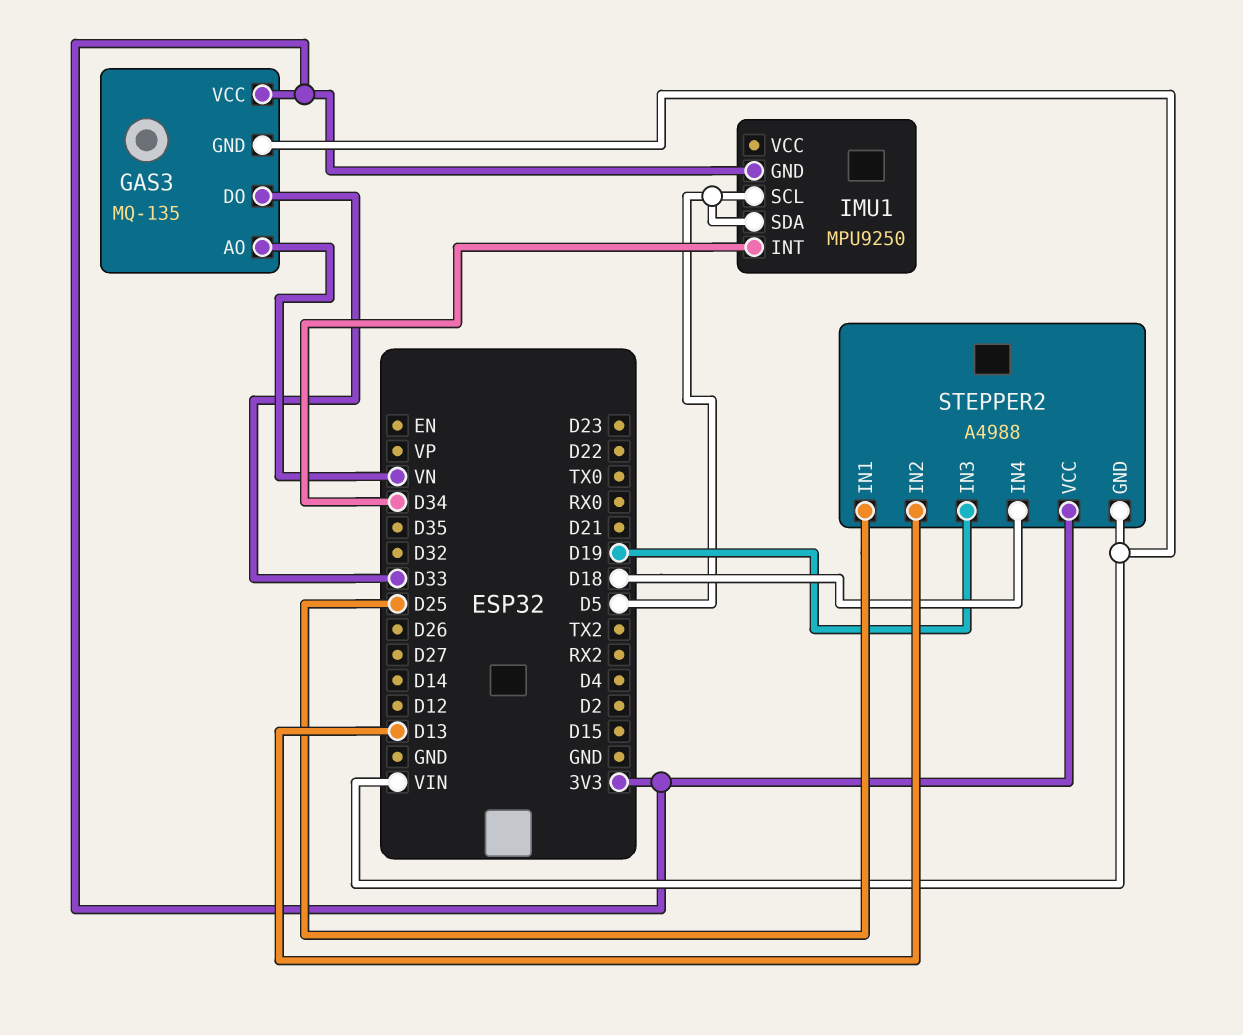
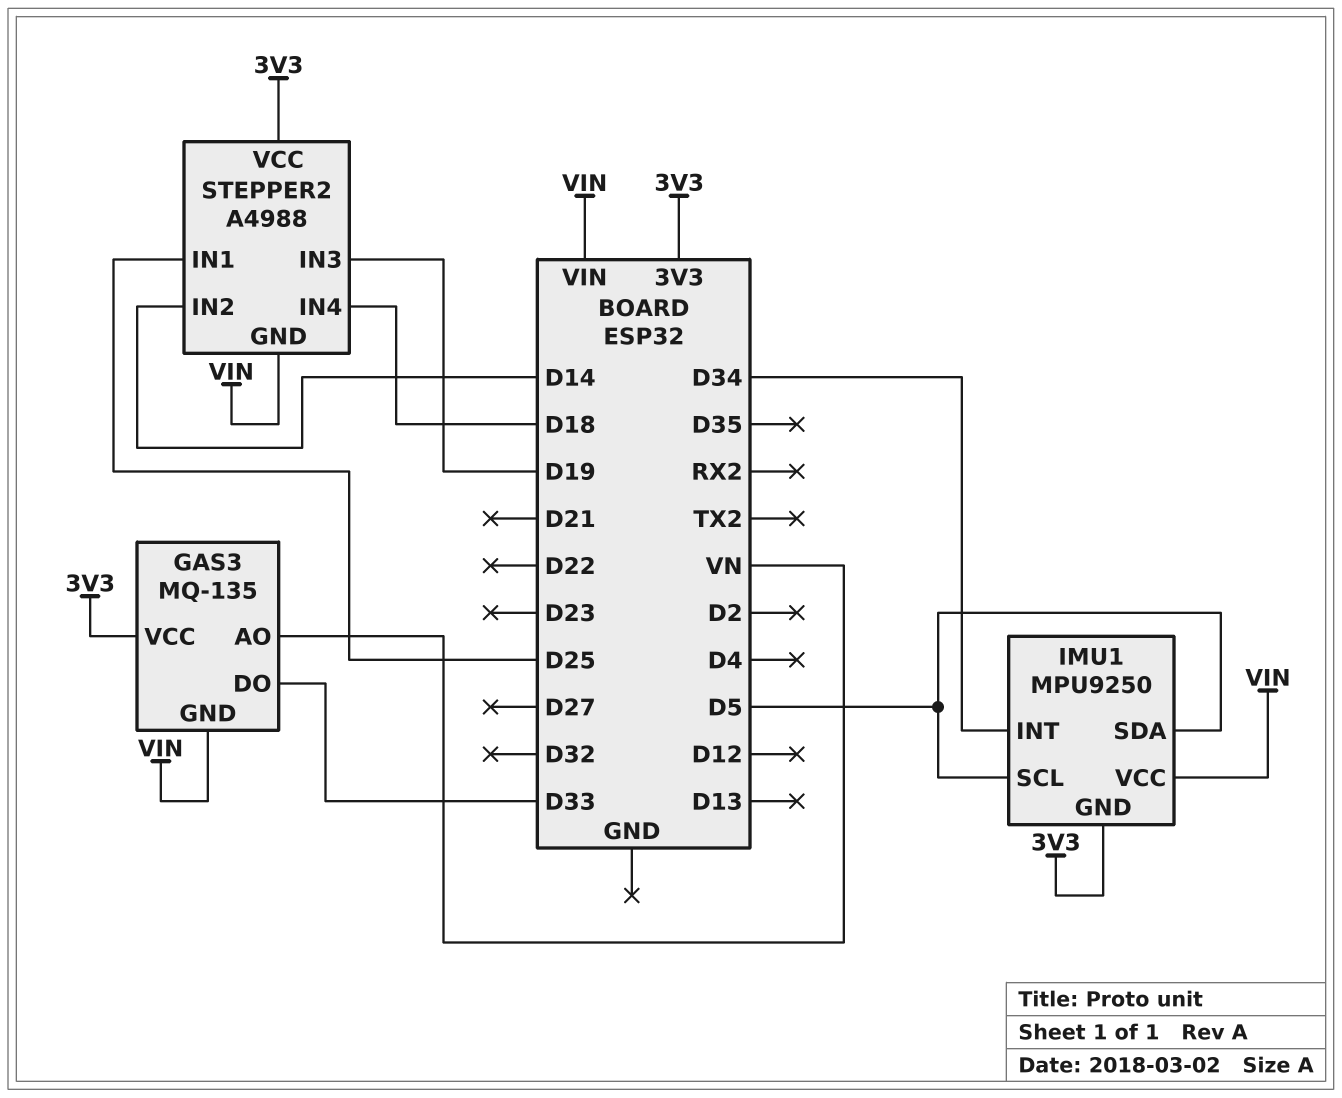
IMU1 pin VCC: none -> VIN
STEPPER2 pin IN2: D13 -> D14

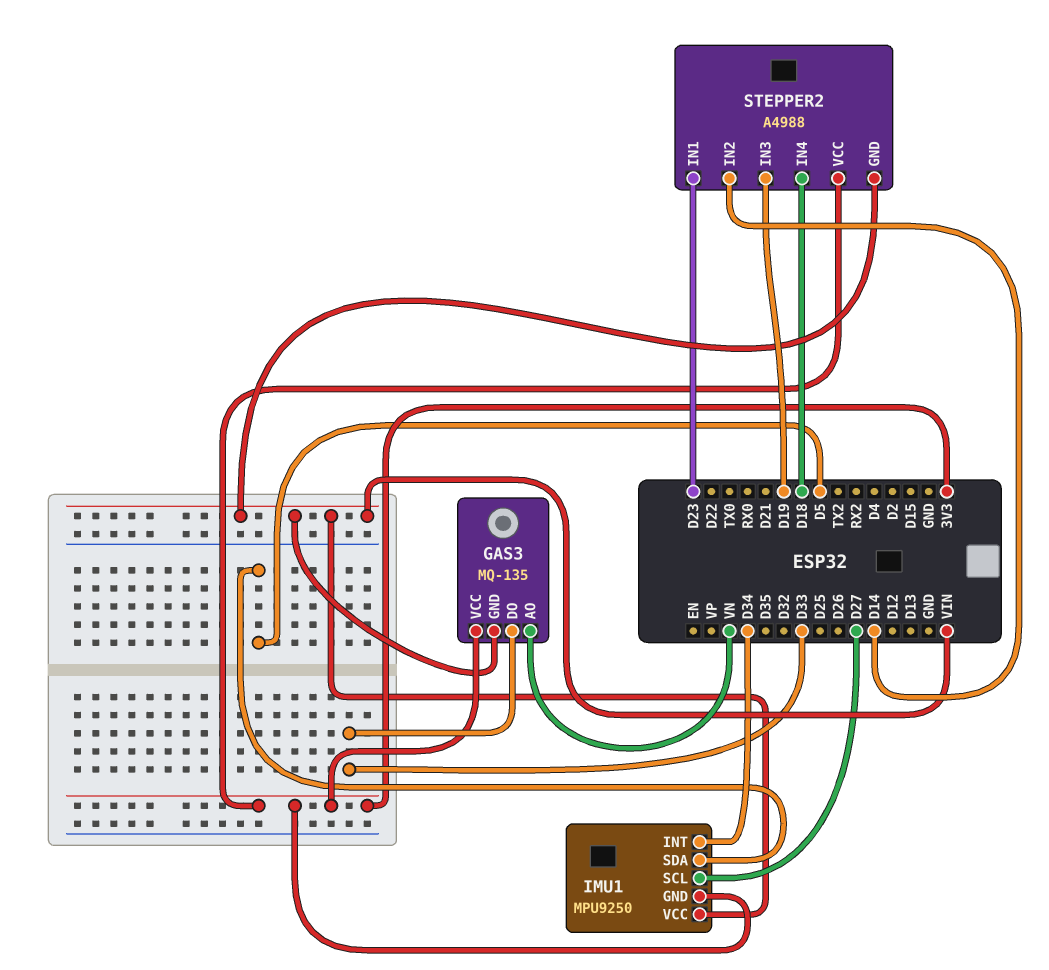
IMU1 pin SCL: D5 -> D27
STEPPER2 pin IN1: D25 -> D23

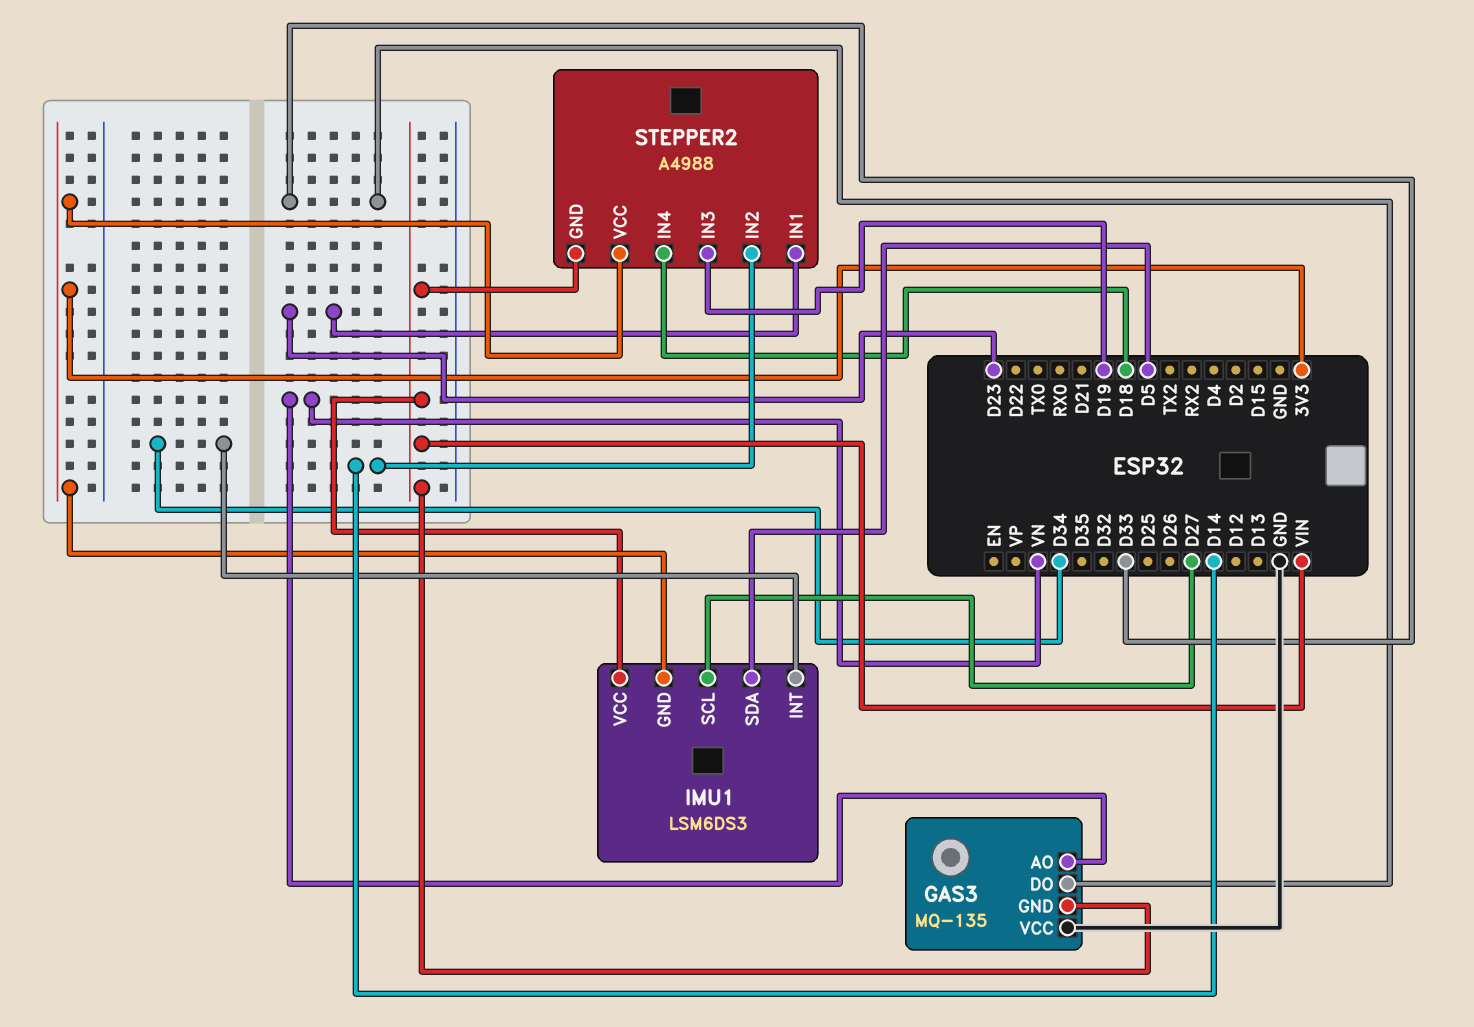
GAS3 pin VCC: 3V3 -> GND
IMU1: MPU9250 -> LSM6DS3

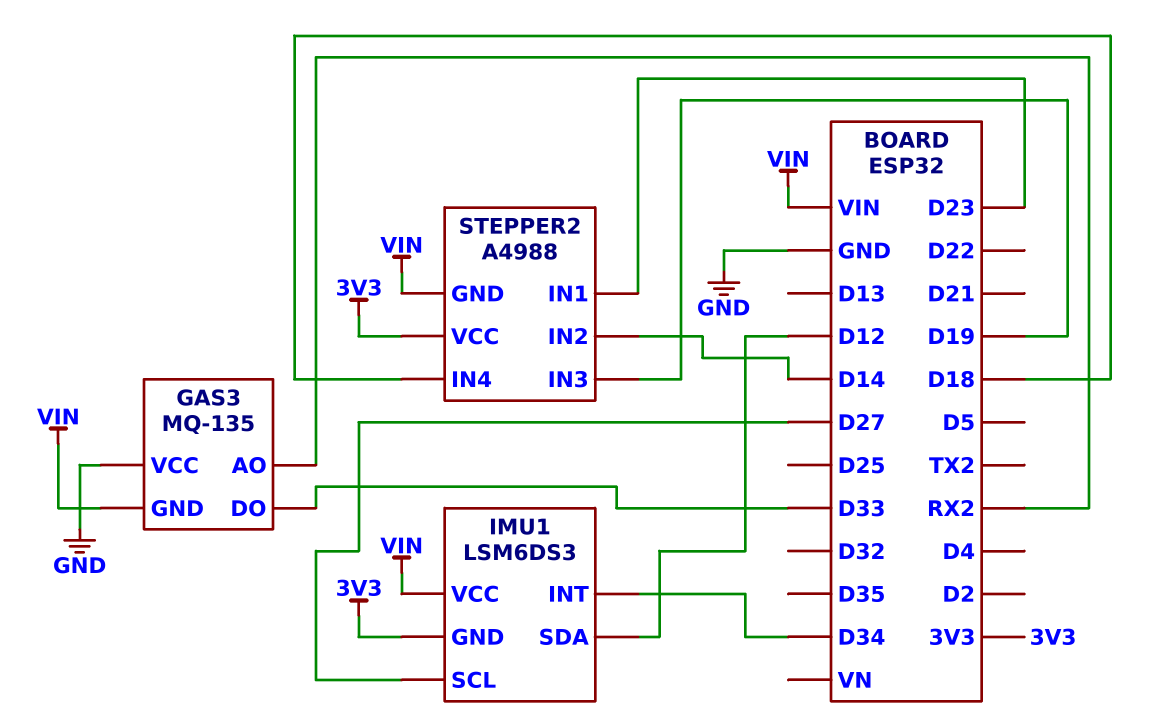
GAS3 pin AO: VN -> RX2
IMU1 pin SDA: D5 -> D12

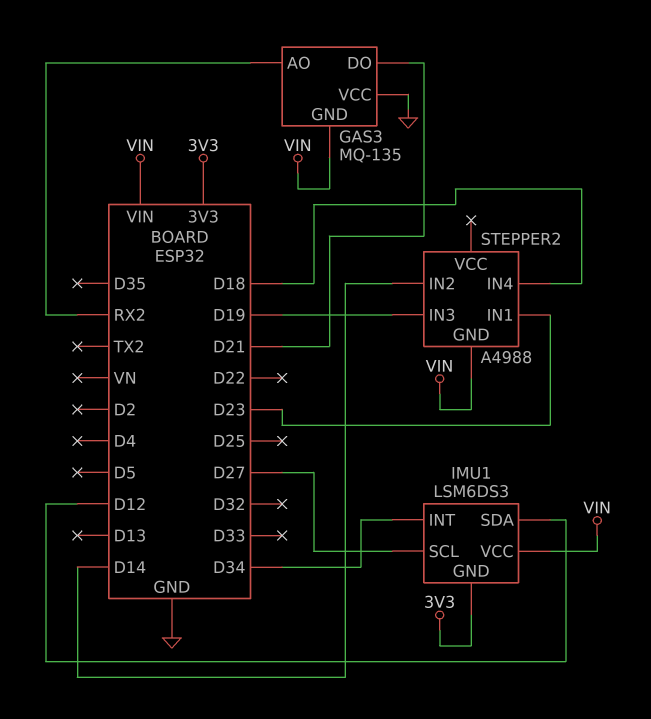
GAS3 pin DO: D33 -> D21
STEPPER2 pin VCC: 3V3 -> none

